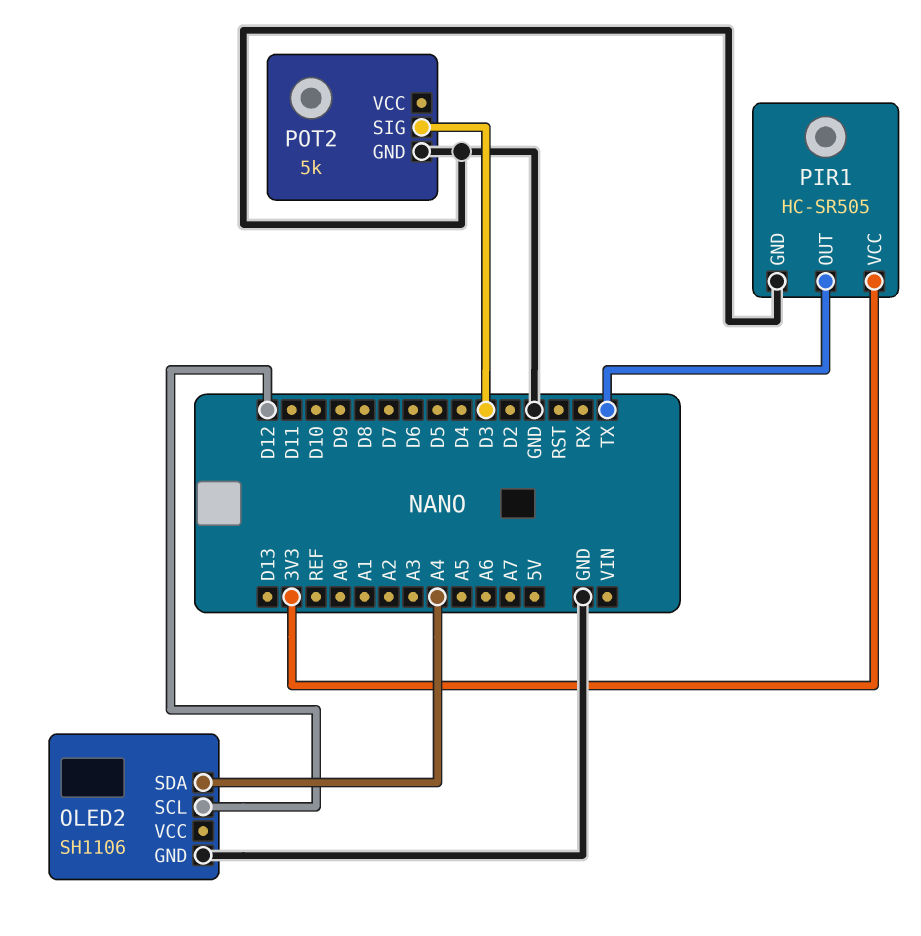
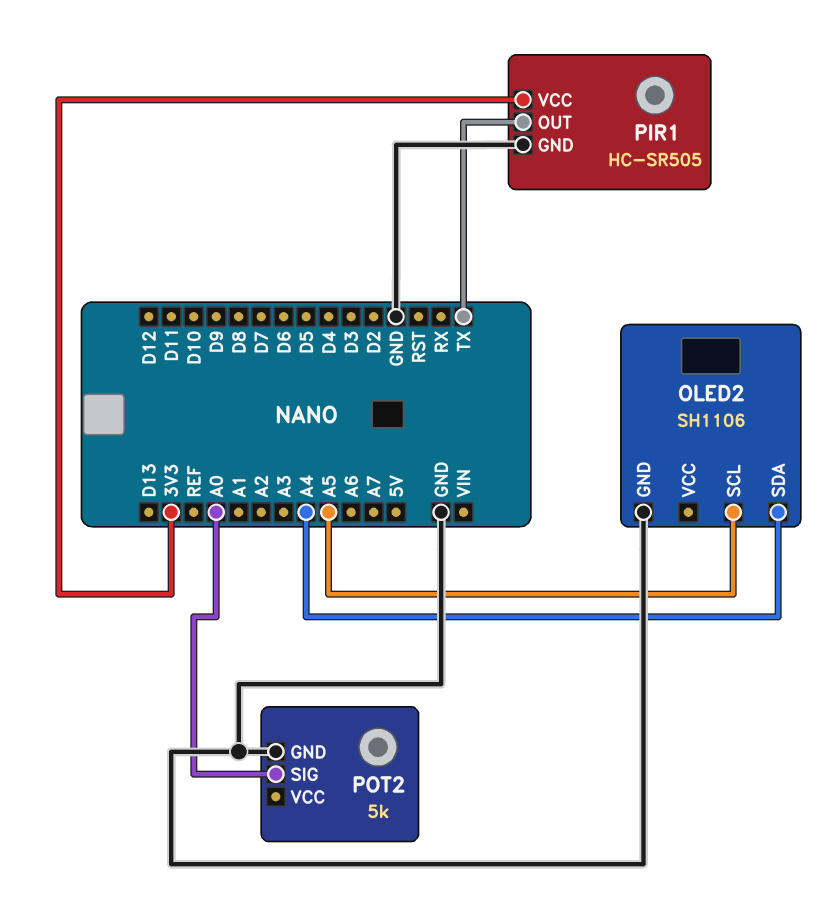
OLED2 pin SCL: D12 -> A5
POT2 pin SIG: D3 -> A0

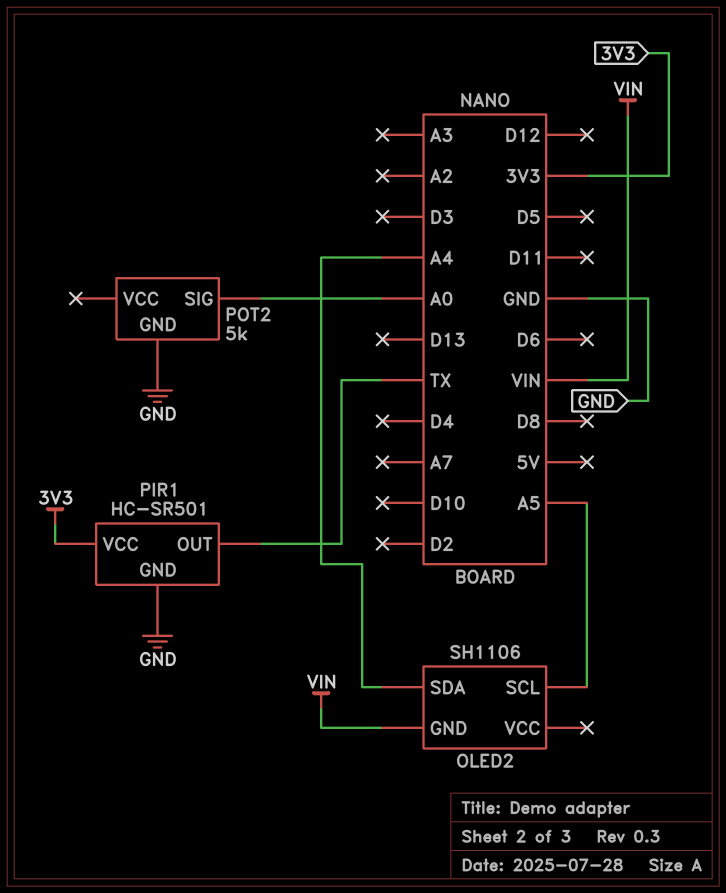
OLED2 pin GND: GND -> VIN
PIR1: HC-SR505 -> HC-SR501

